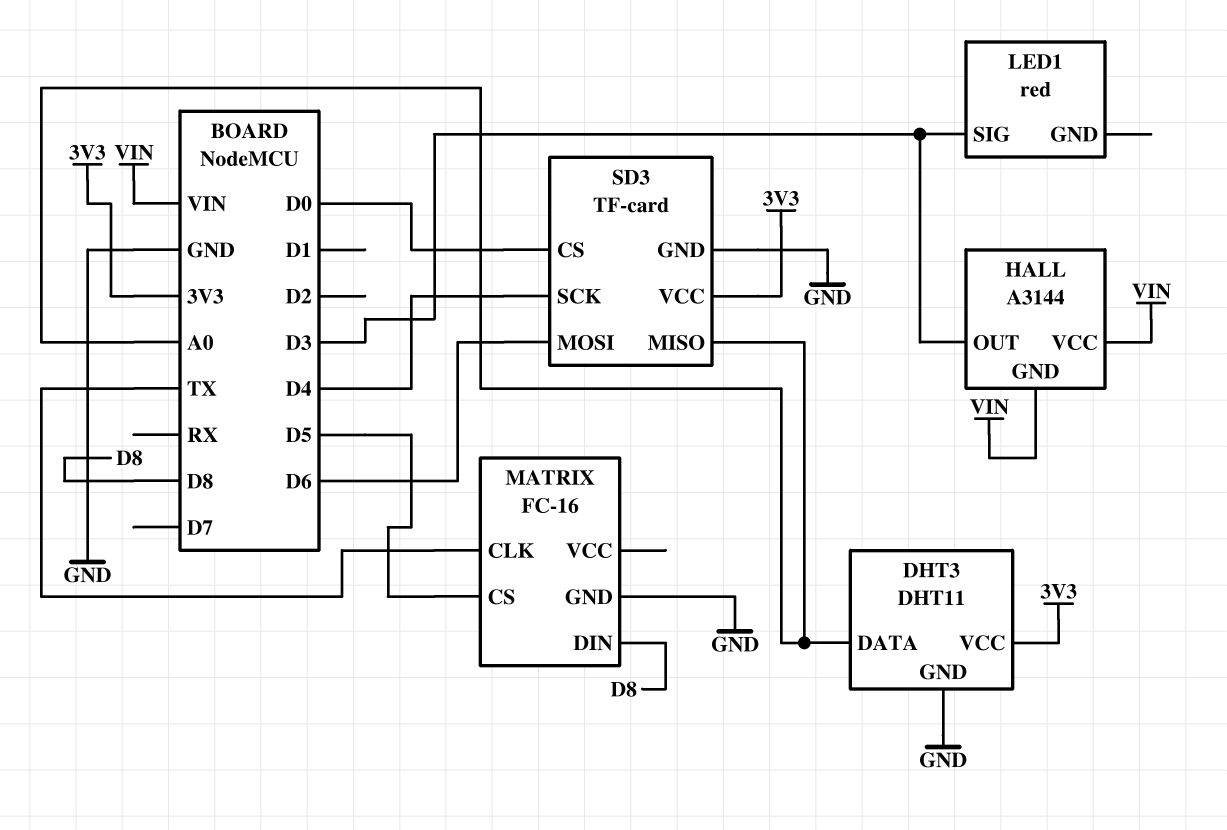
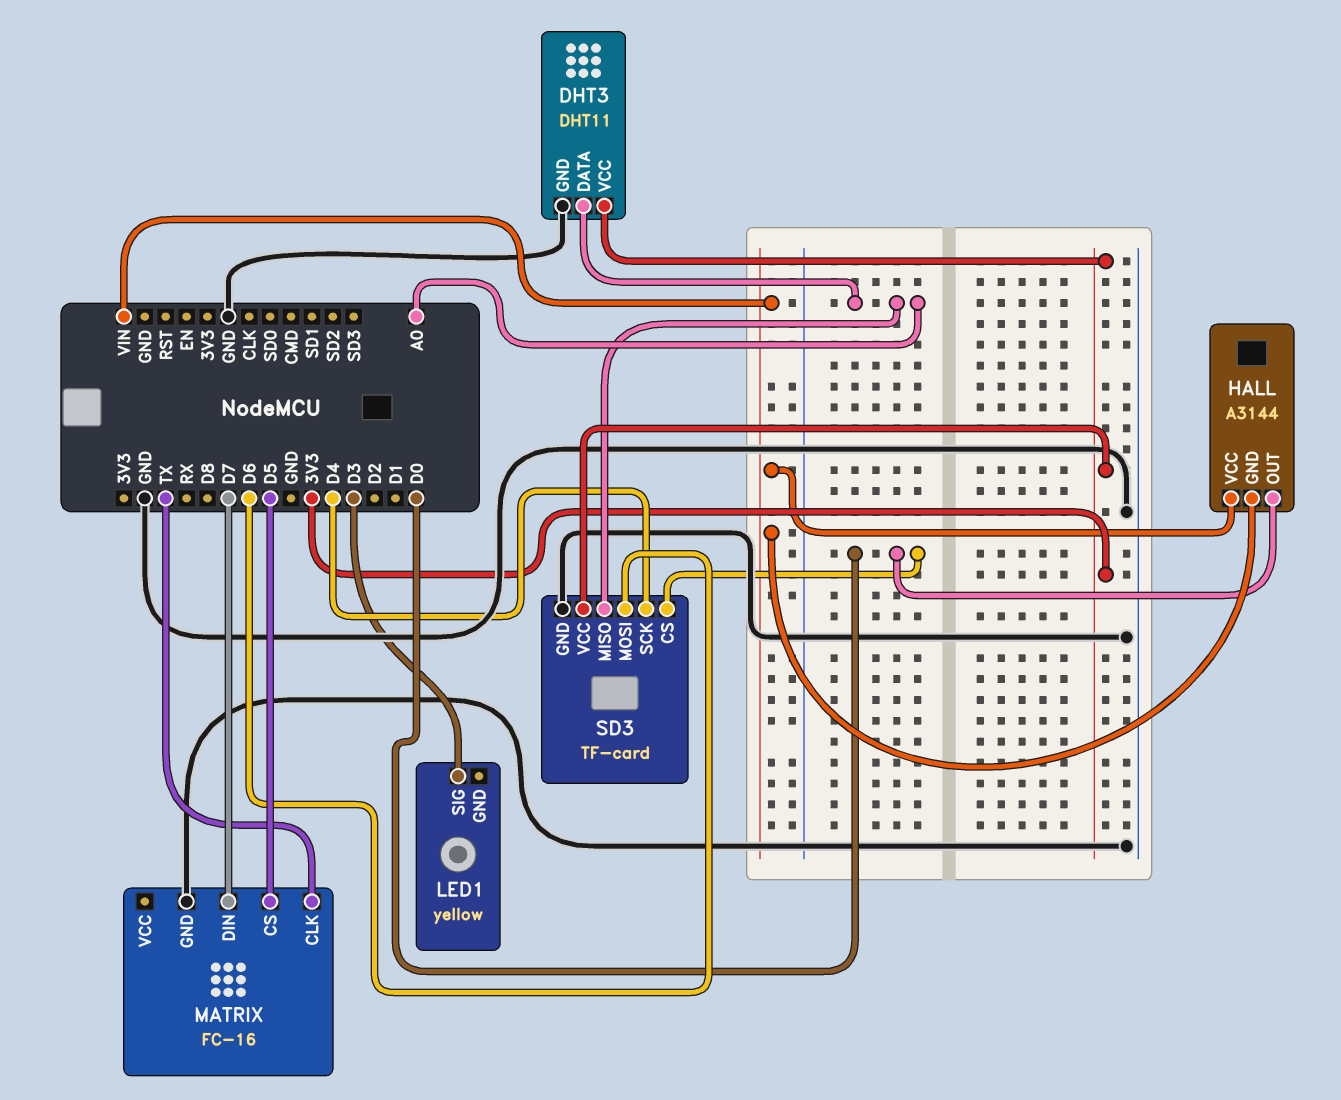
HALL pin OUT: D3 -> D0
LED1: red -> yellow
MATRIX pin DIN: D8 -> D7

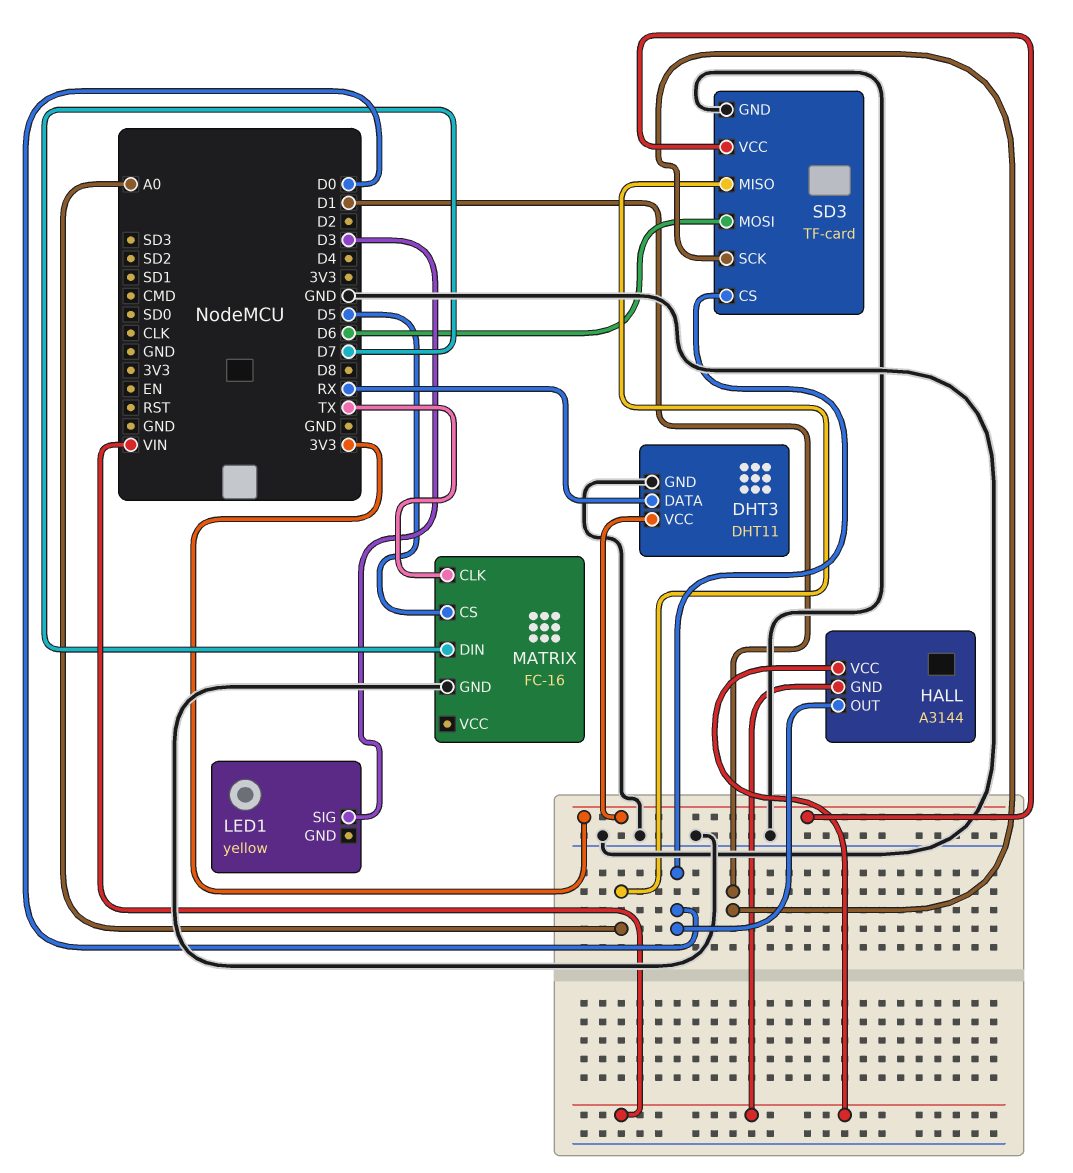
DHT3 pin DATA: A0 -> RX
SD3 pin SCK: D4 -> D1

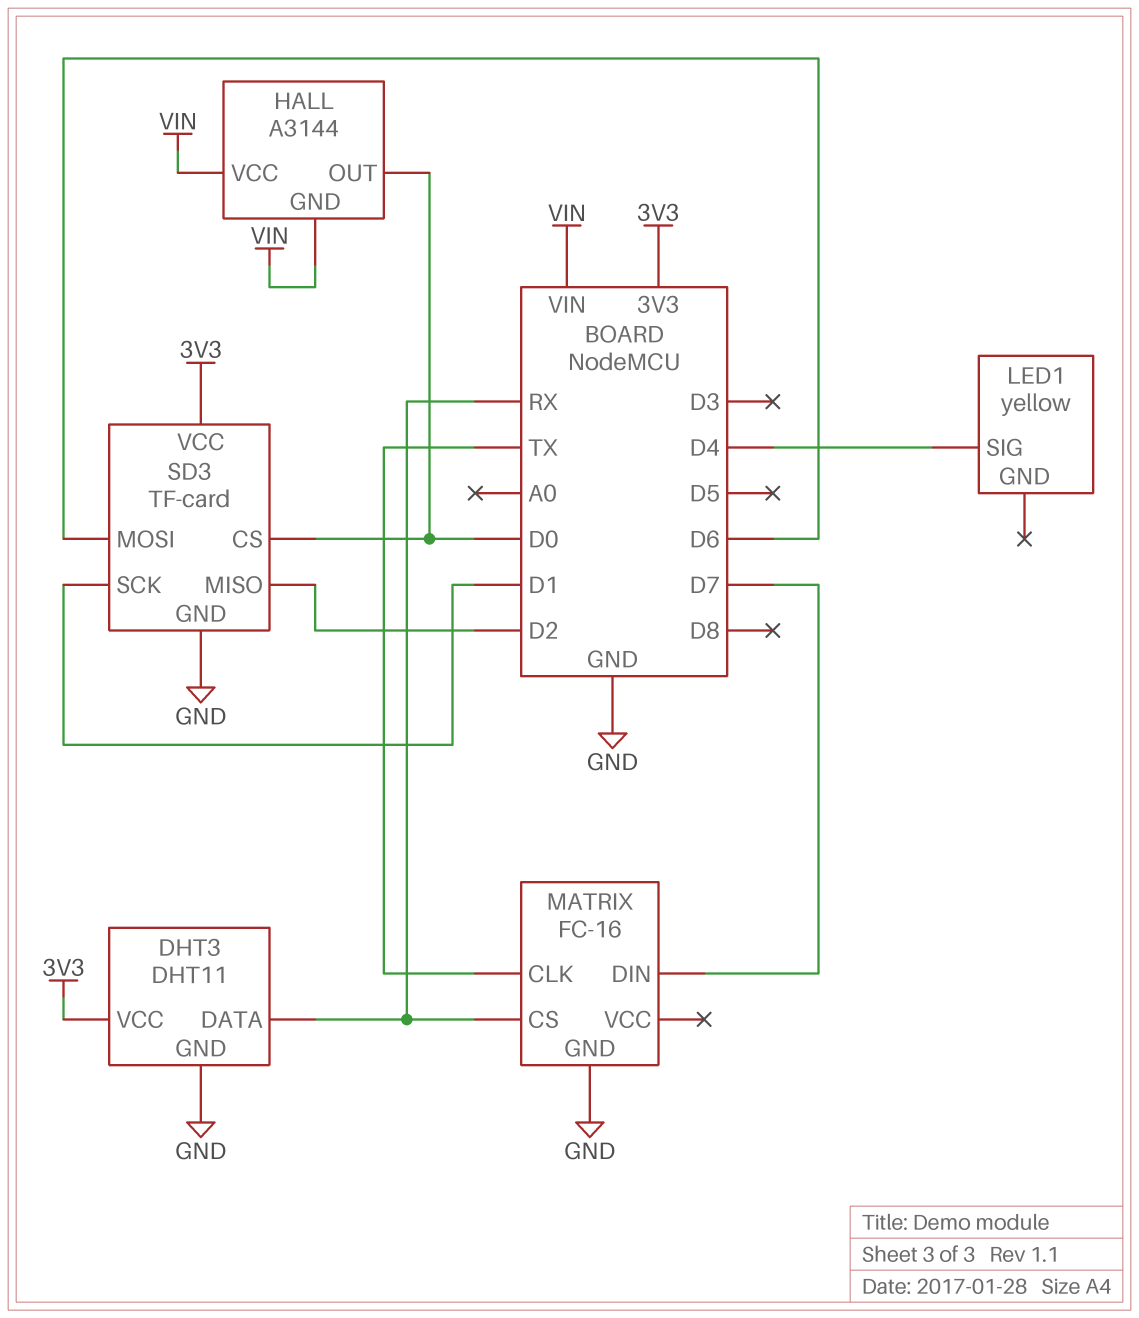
LED1 pin SIG: D3 -> D4
MATRIX pin CS: D5 -> RX
SD3 pin MISO: A0 -> D2

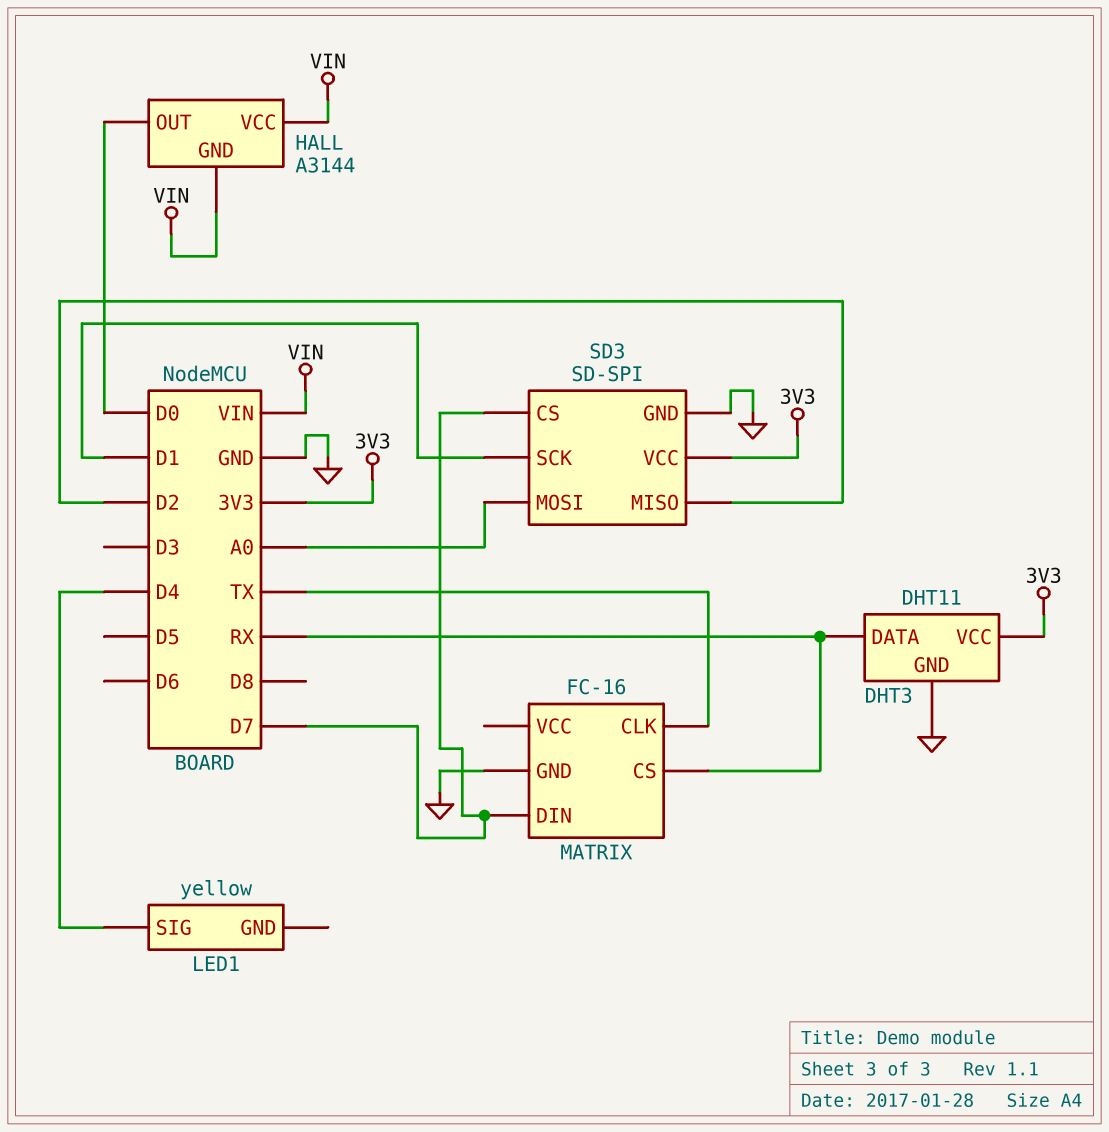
SD3: TF-card -> SD-SPI
SD3 pin CS: D0 -> D7
SD3 pin MOSI: D6 -> A0

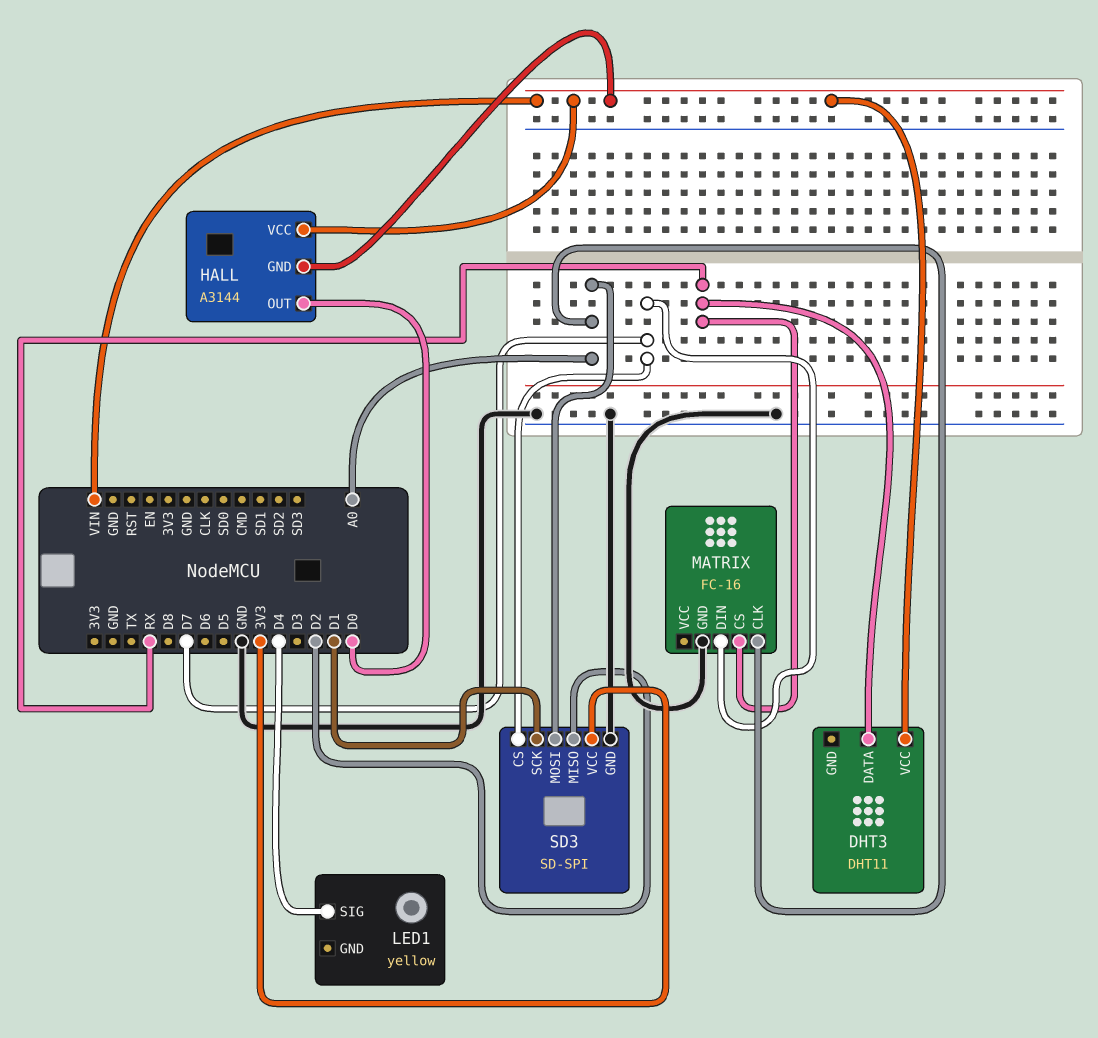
DHT3 pin GND: GND -> none
DHT3 pin VCC: 3V3 -> VIN
MATRIX pin CLK: TX -> A0

